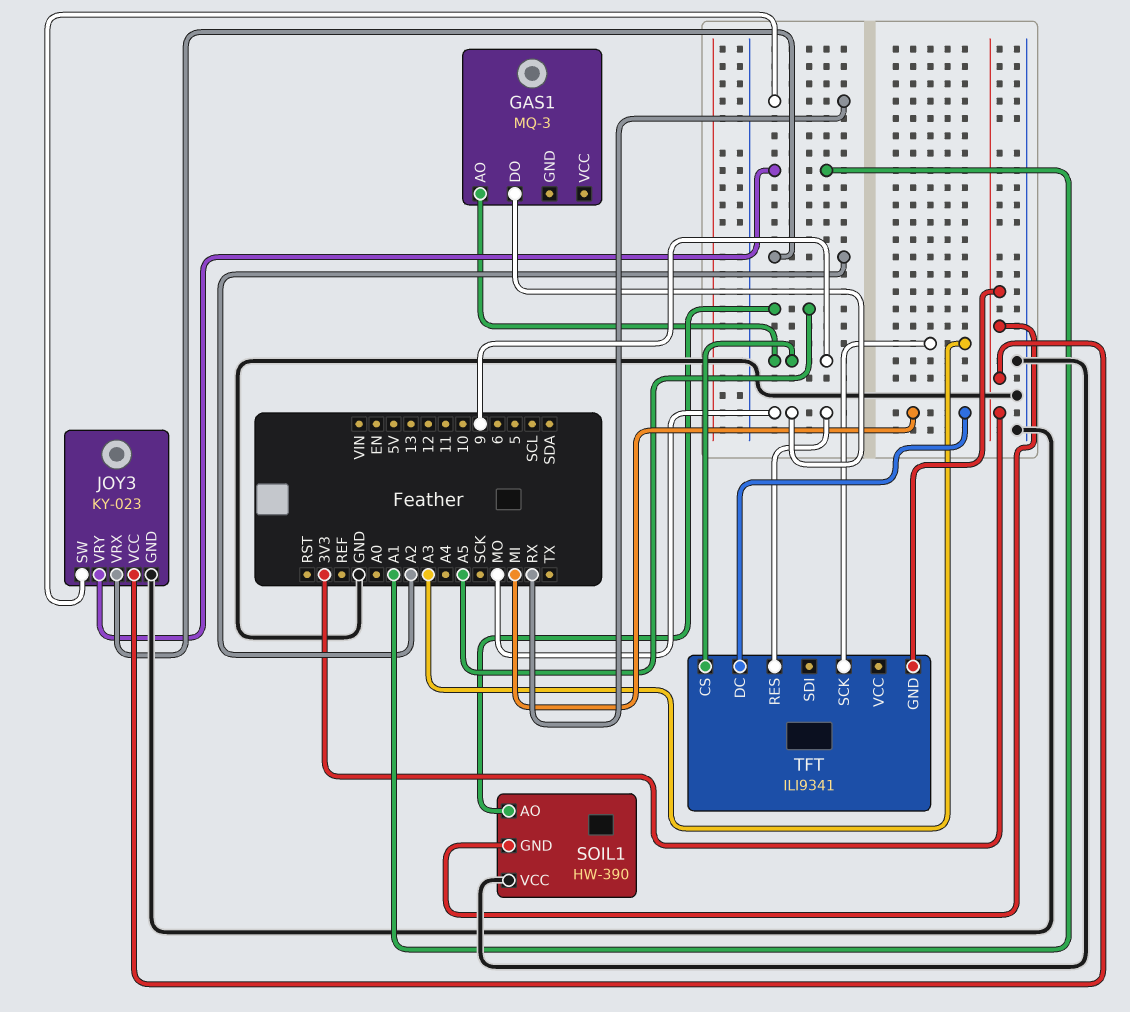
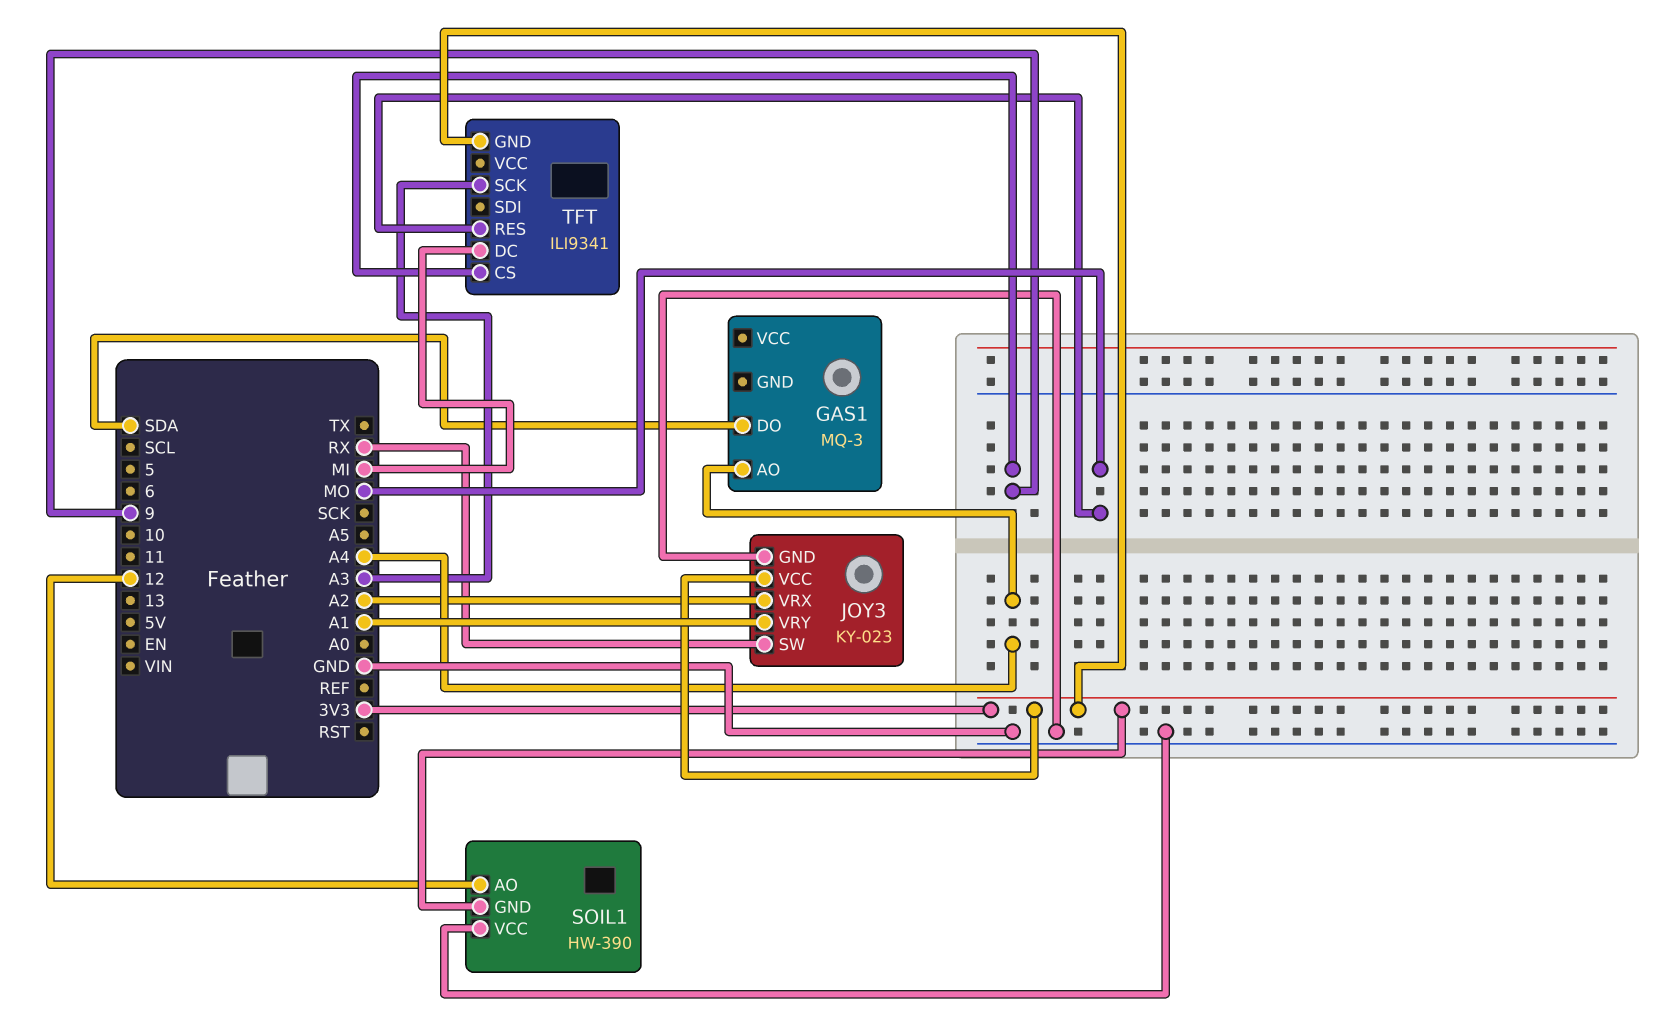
GAS1 pin AO: 9 -> A4
GAS1 pin DO: MO -> SDA
SOIL1 pin AO: A5 -> 12

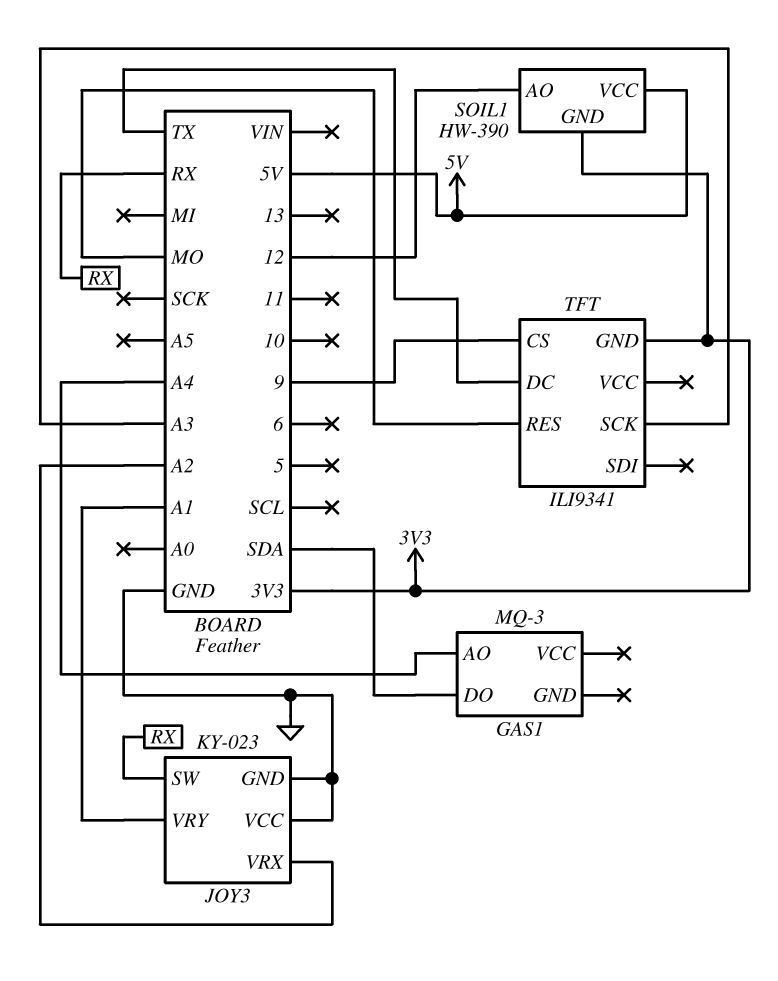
JOY3 pin VCC: 3V3 -> GND
SOIL1 pin VCC: GND -> 5V
TFT pin DC: MI -> TX

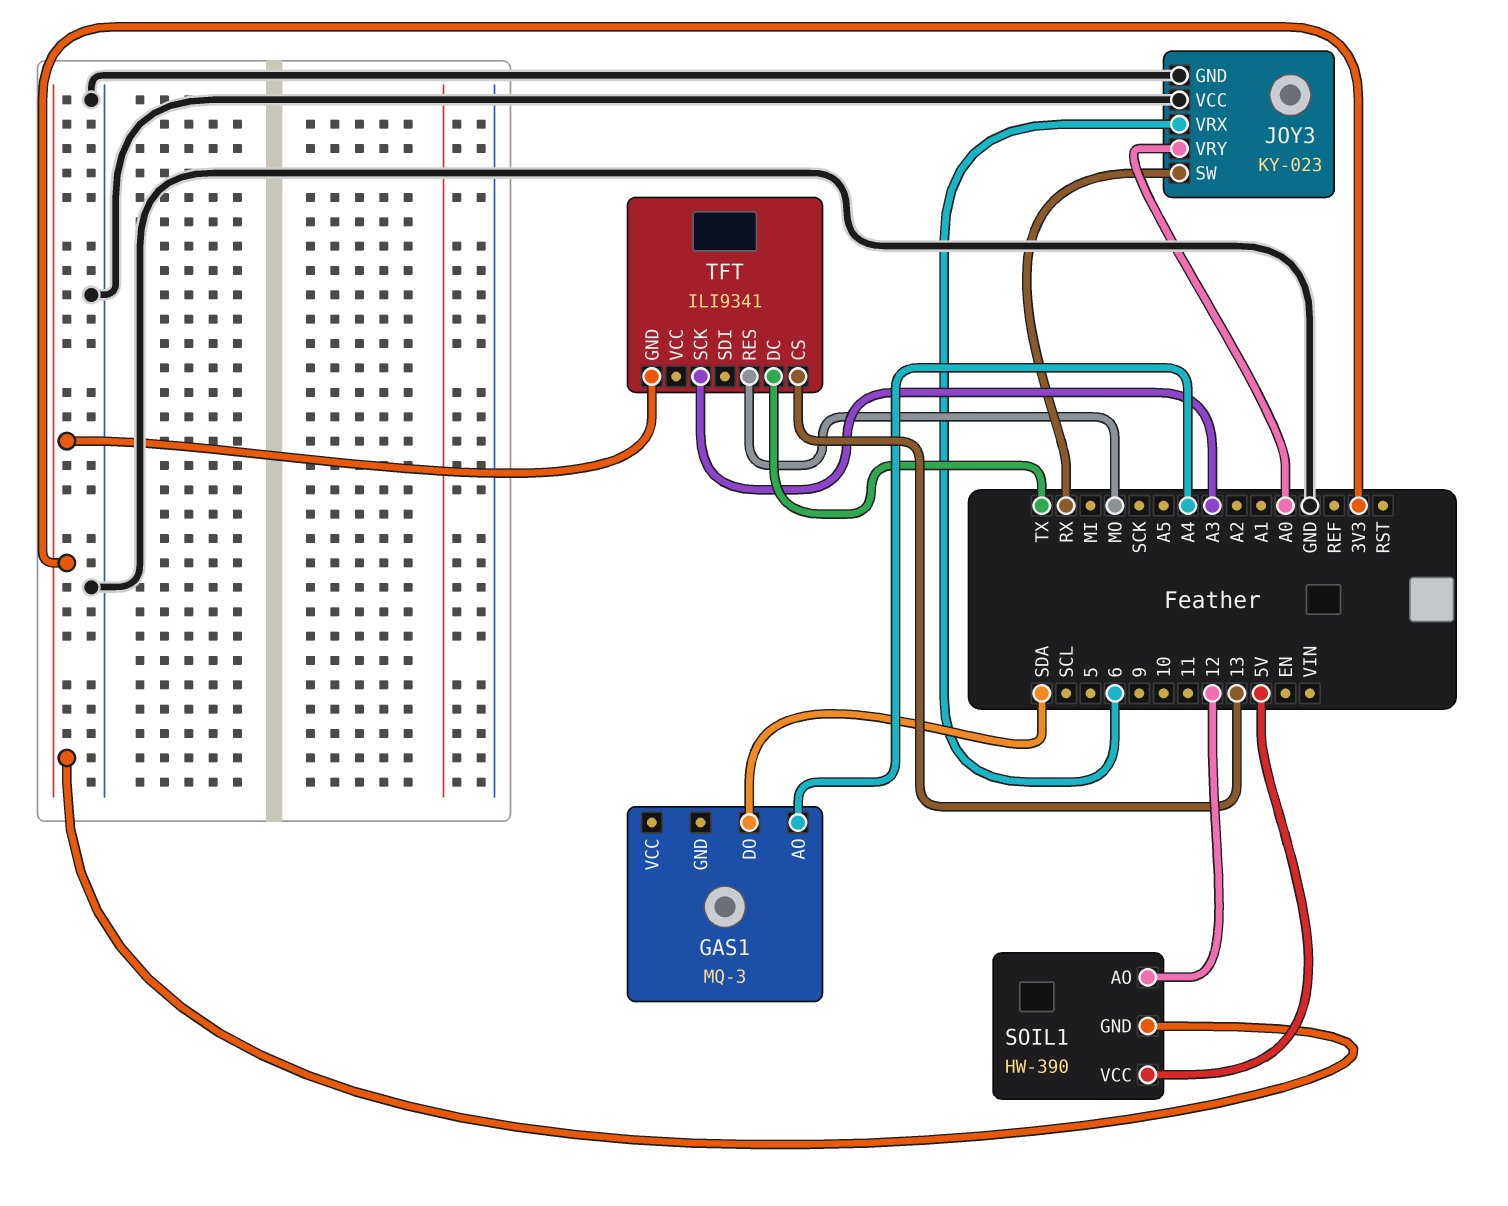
JOY3 pin VRX: A2 -> 6
JOY3 pin VRY: A1 -> A0
TFT pin CS: 9 -> 13

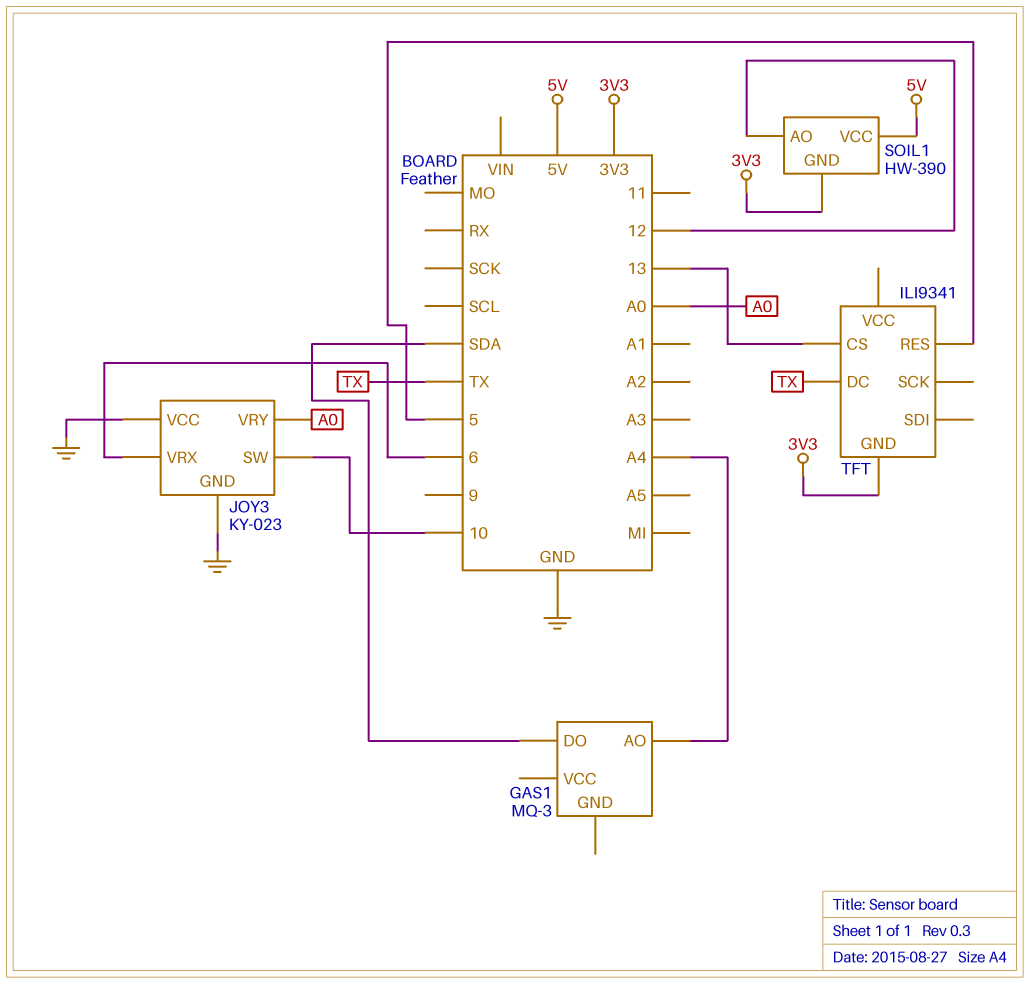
JOY3 pin SW: RX -> 10
TFT pin RES: MO -> 5
TFT pin SCK: A3 -> none

